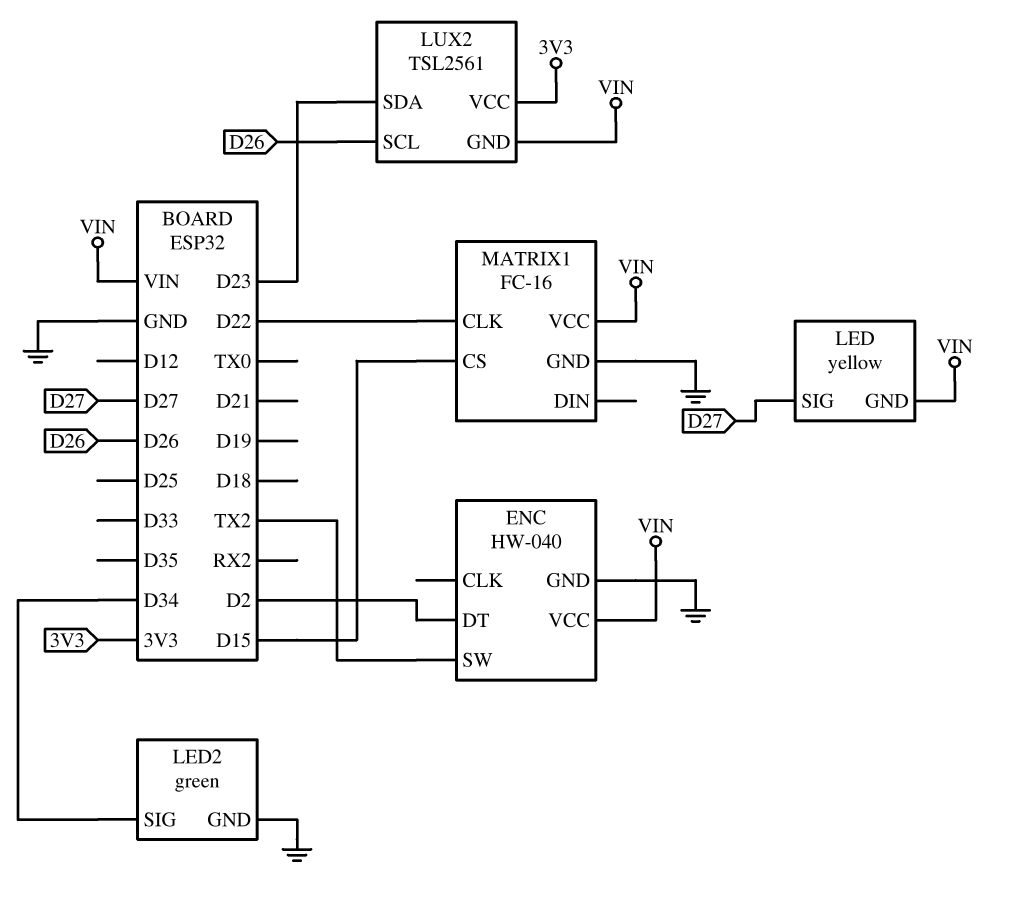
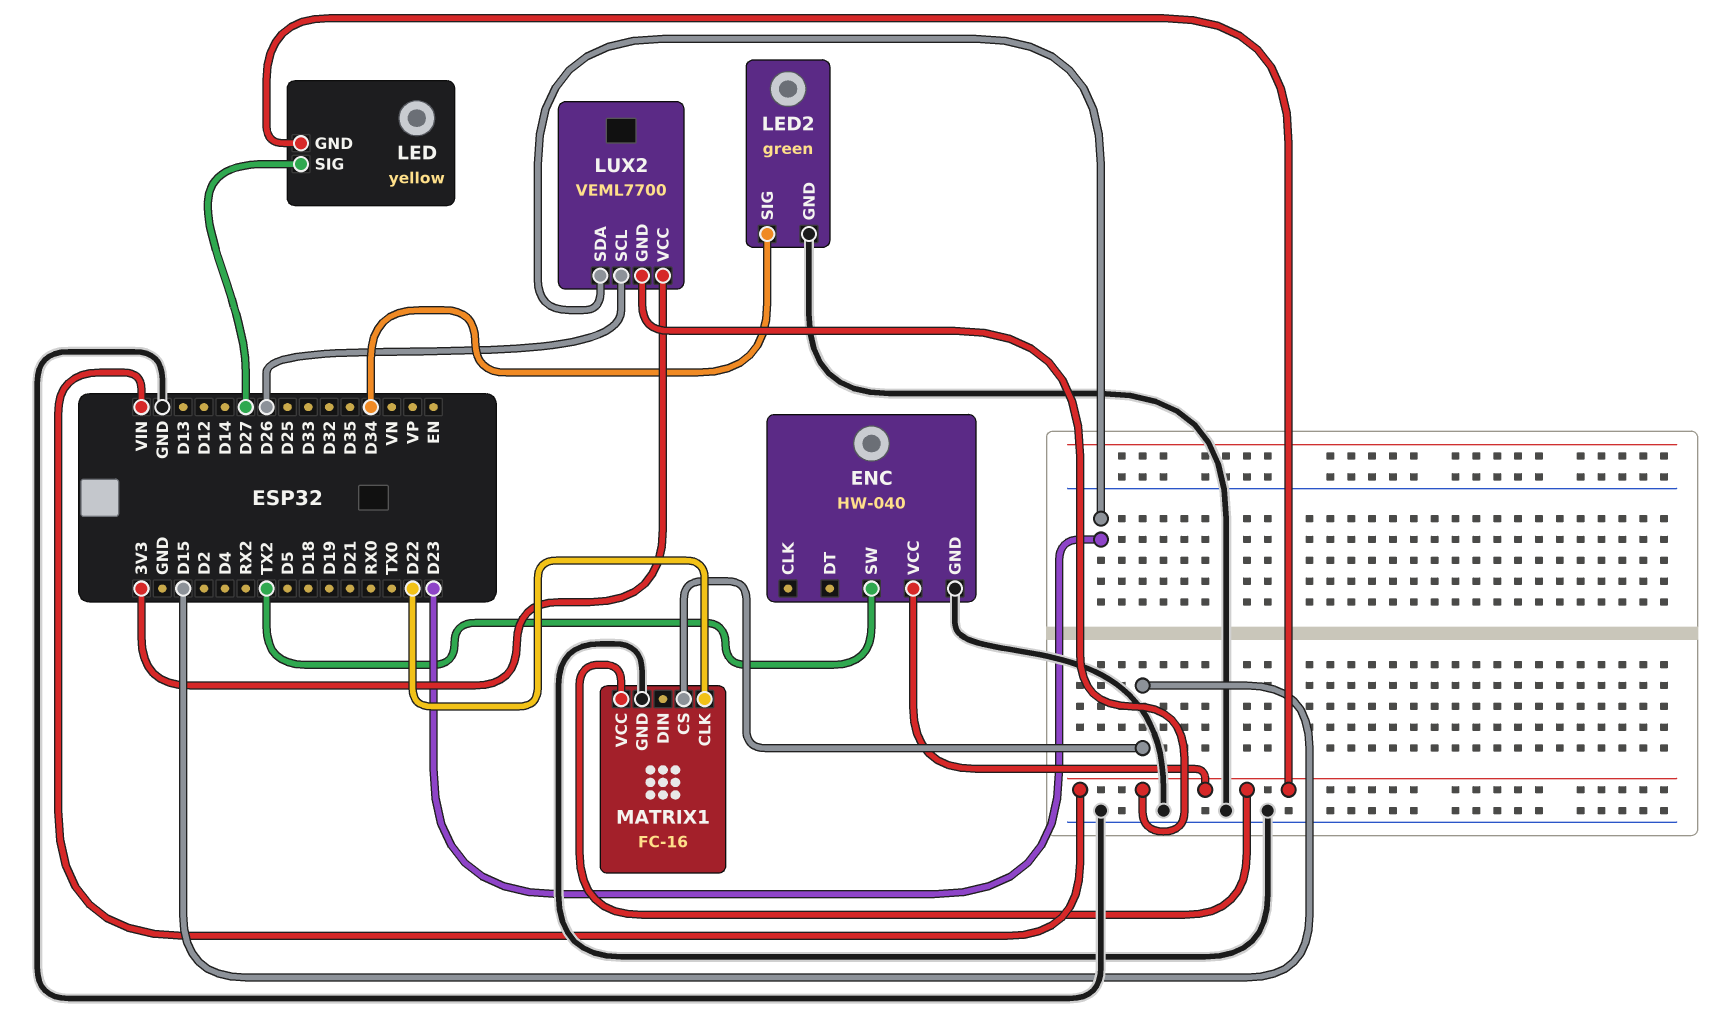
ENC pin DT: D2 -> none
LUX2: TSL2561 -> VEML7700

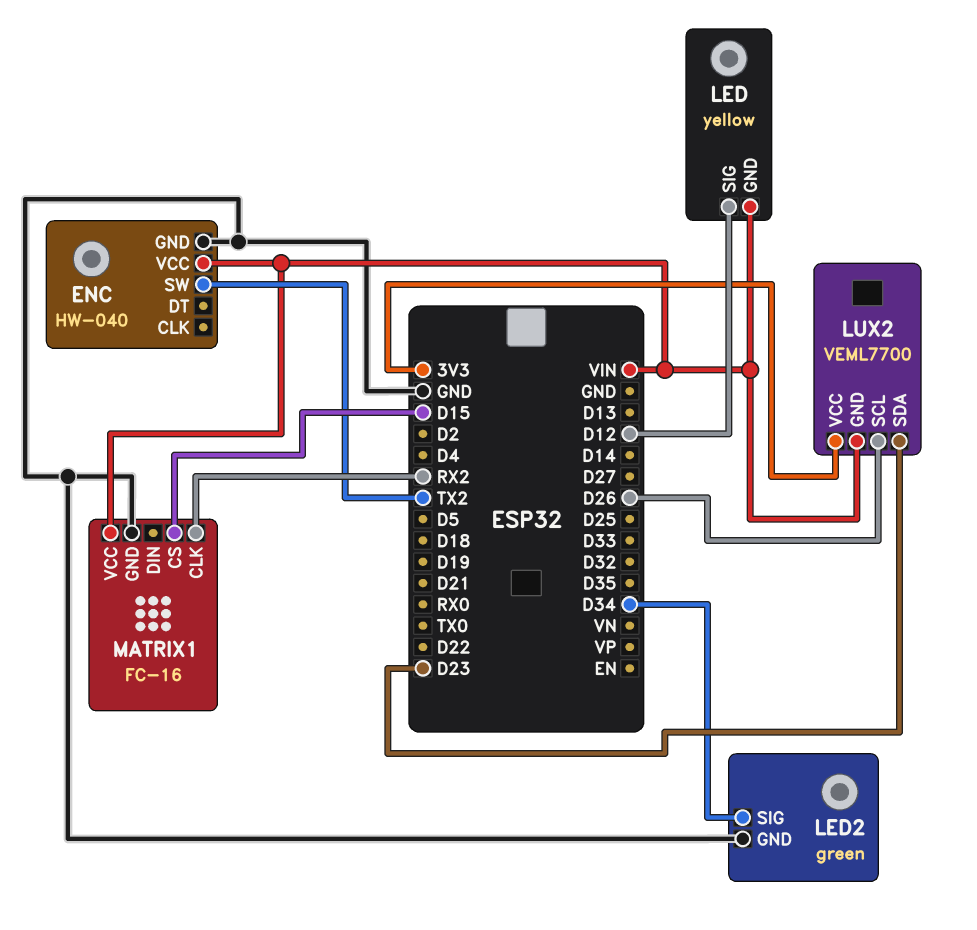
LED pin SIG: D27 -> D12
MATRIX1 pin CLK: D22 -> RX2

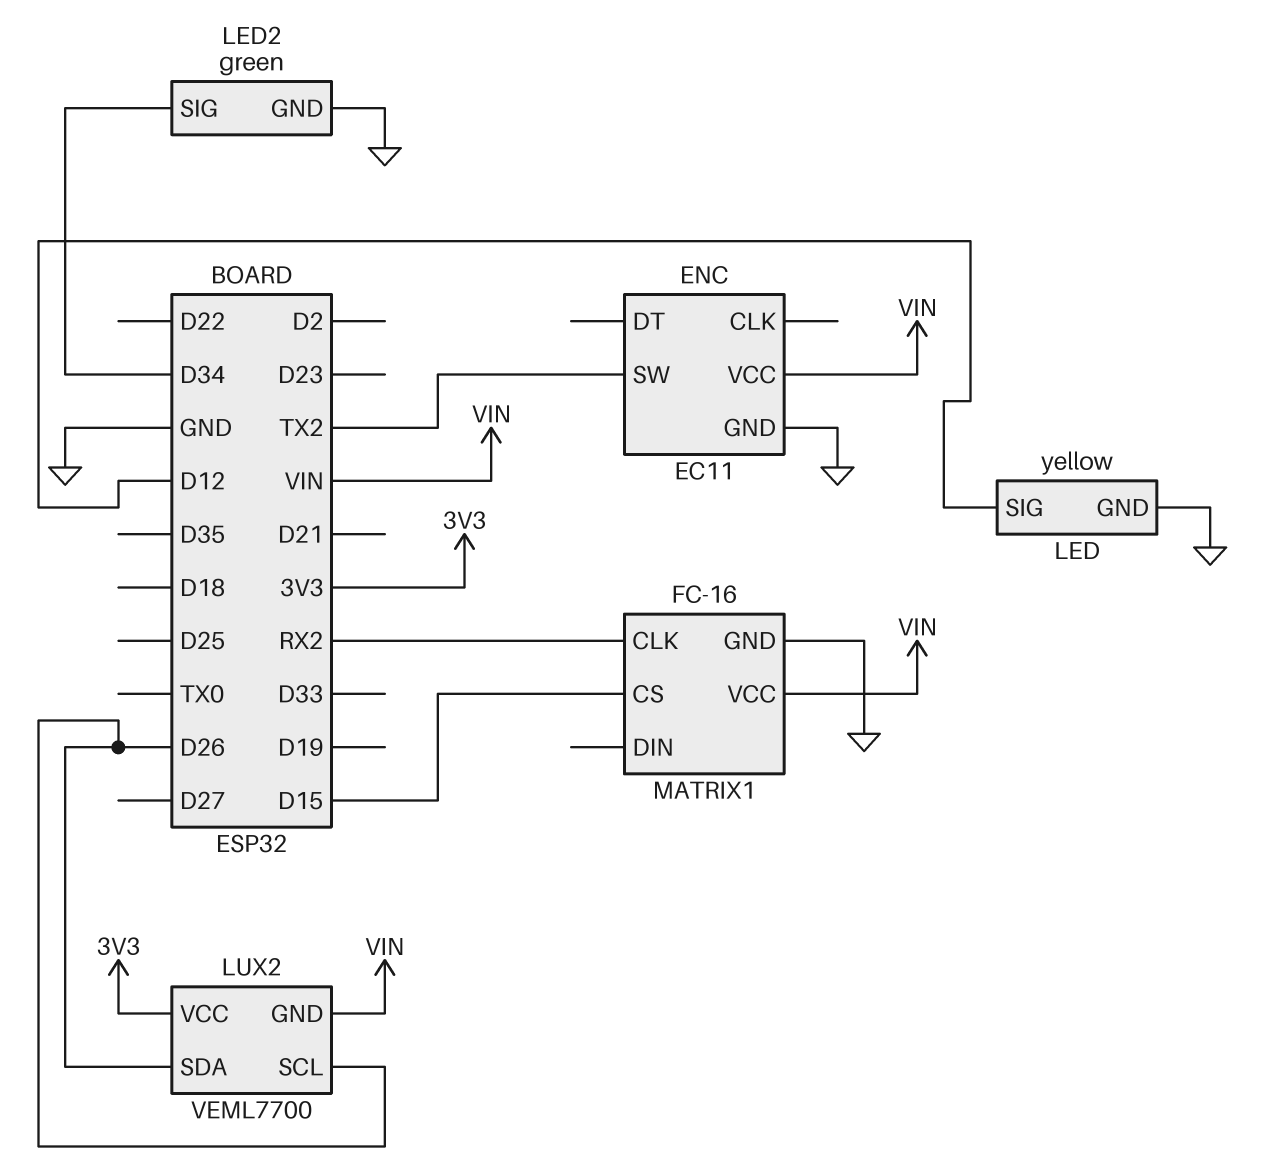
ENC: HW-040 -> EC11
LED pin GND: VIN -> GND
LUX2 pin SDA: D23 -> D26

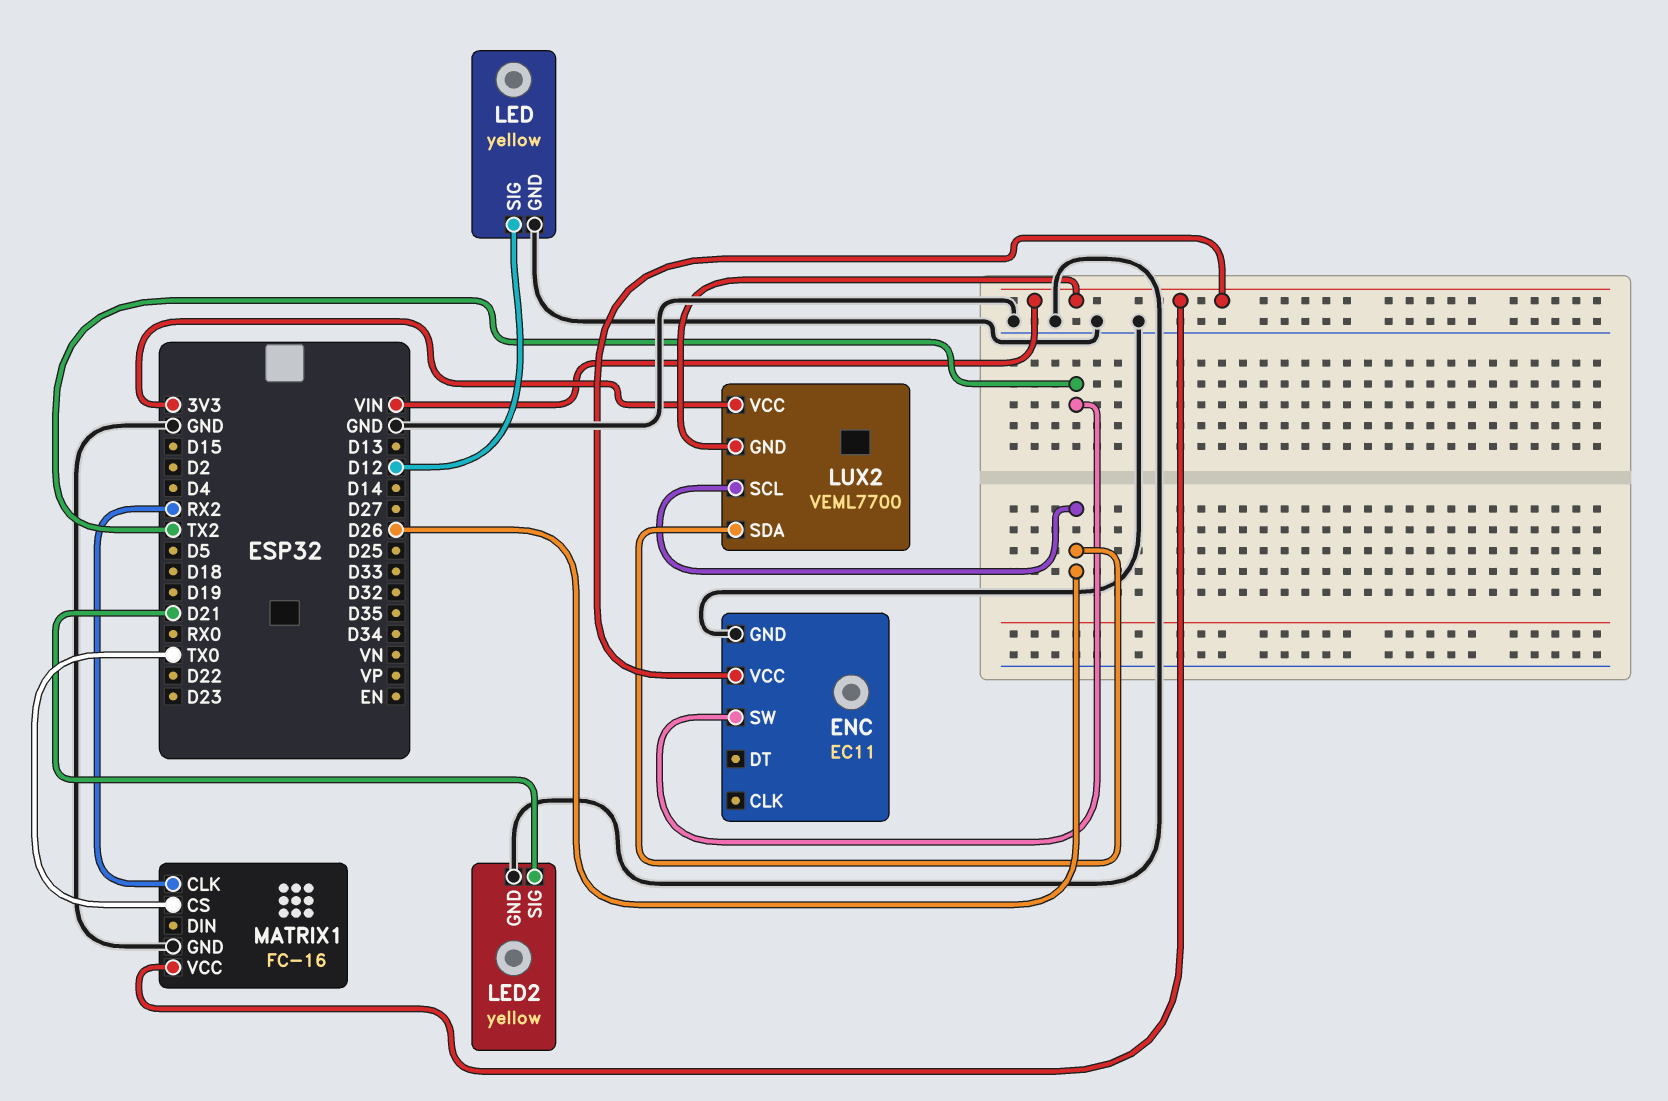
LED2: green -> yellow
LED2 pin SIG: D34 -> D21
MATRIX1 pin CS: D15 -> TX0

